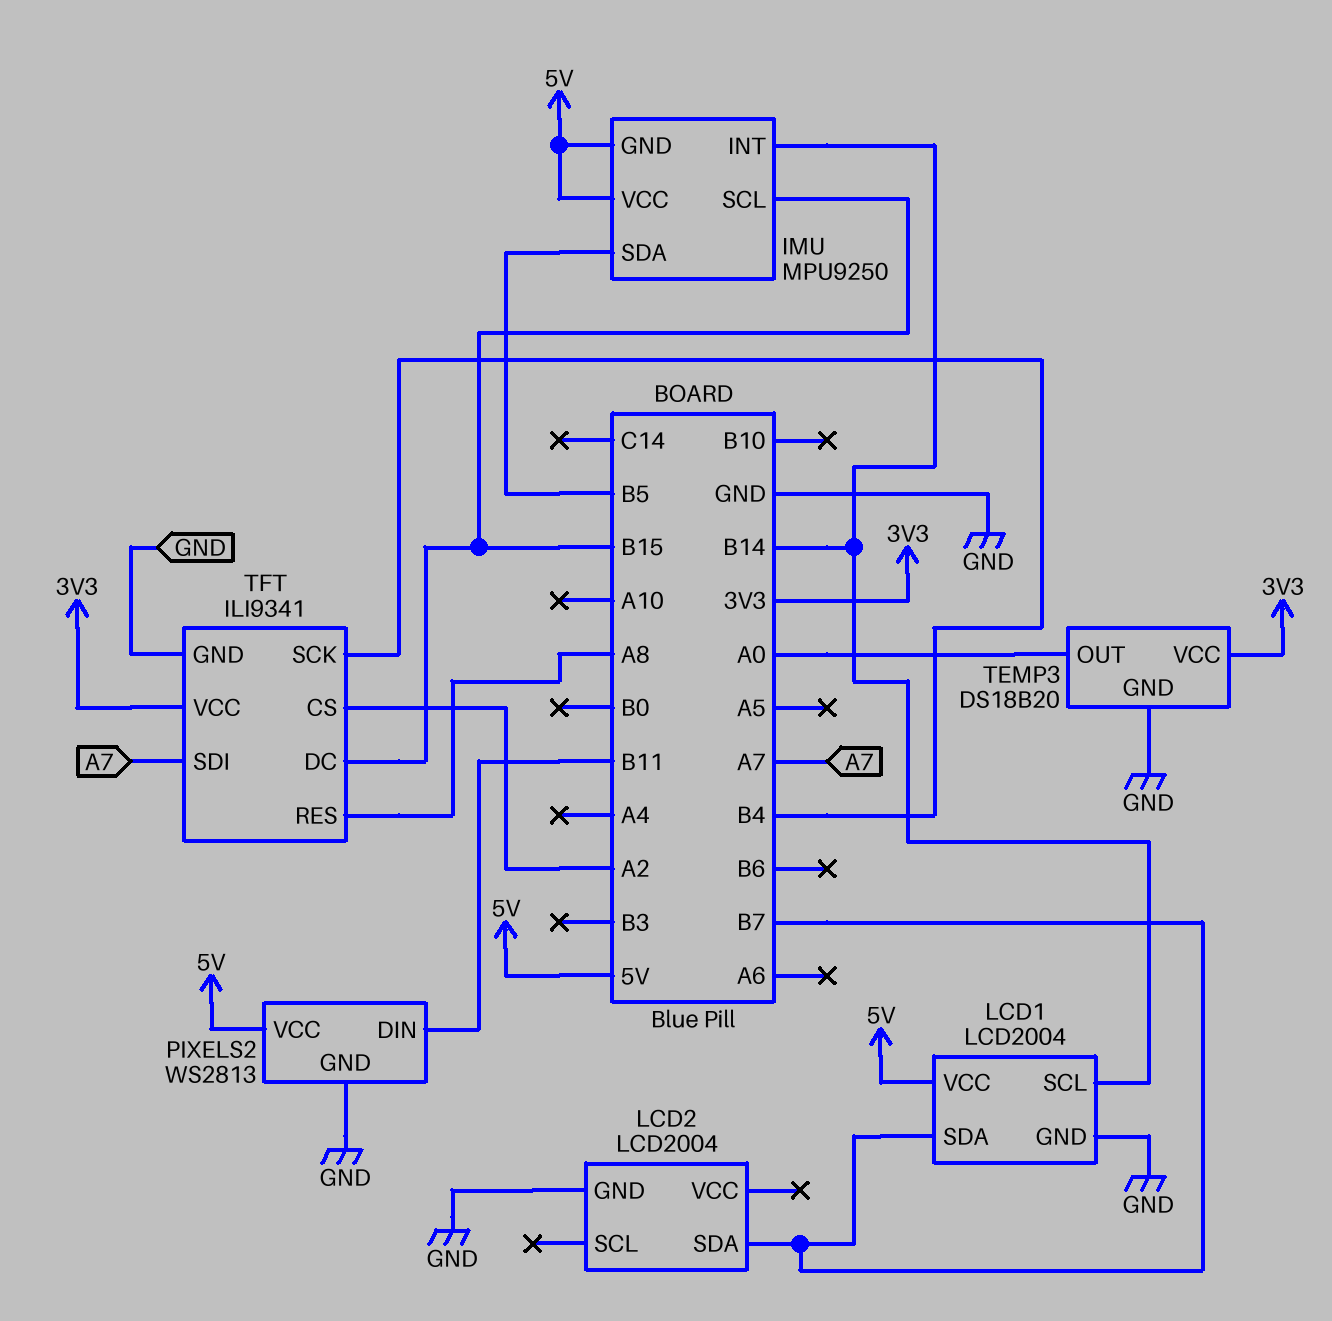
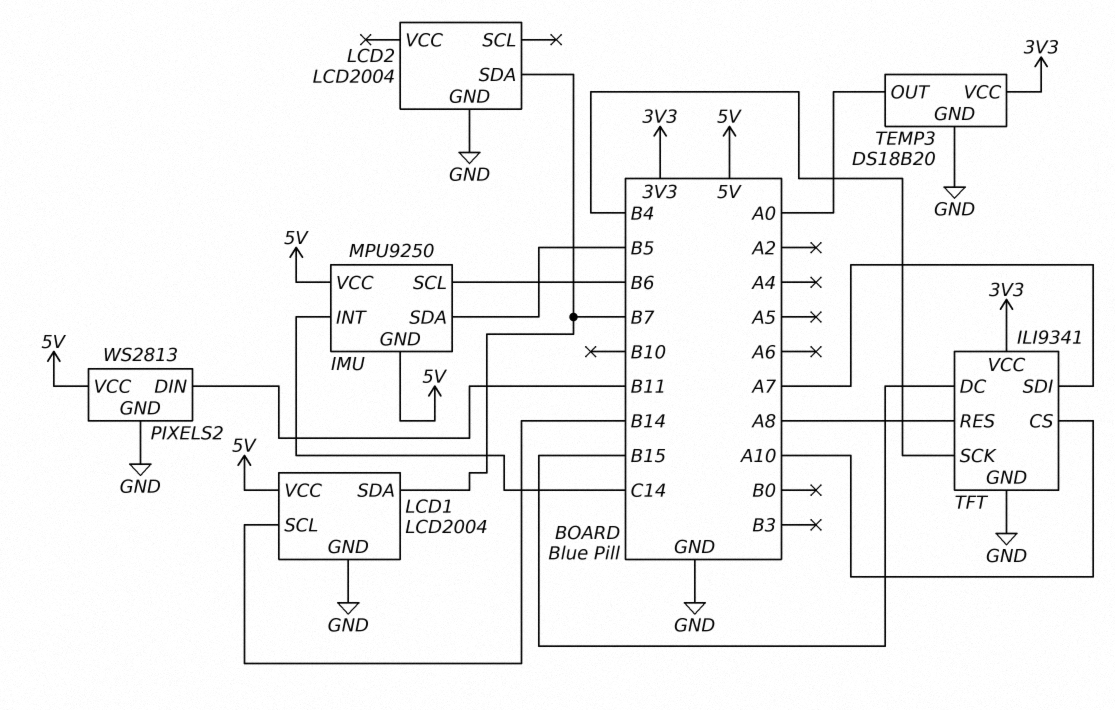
IMU pin INT: B14 -> C14
IMU pin SCL: B15 -> B6
TFT pin CS: A2 -> A10

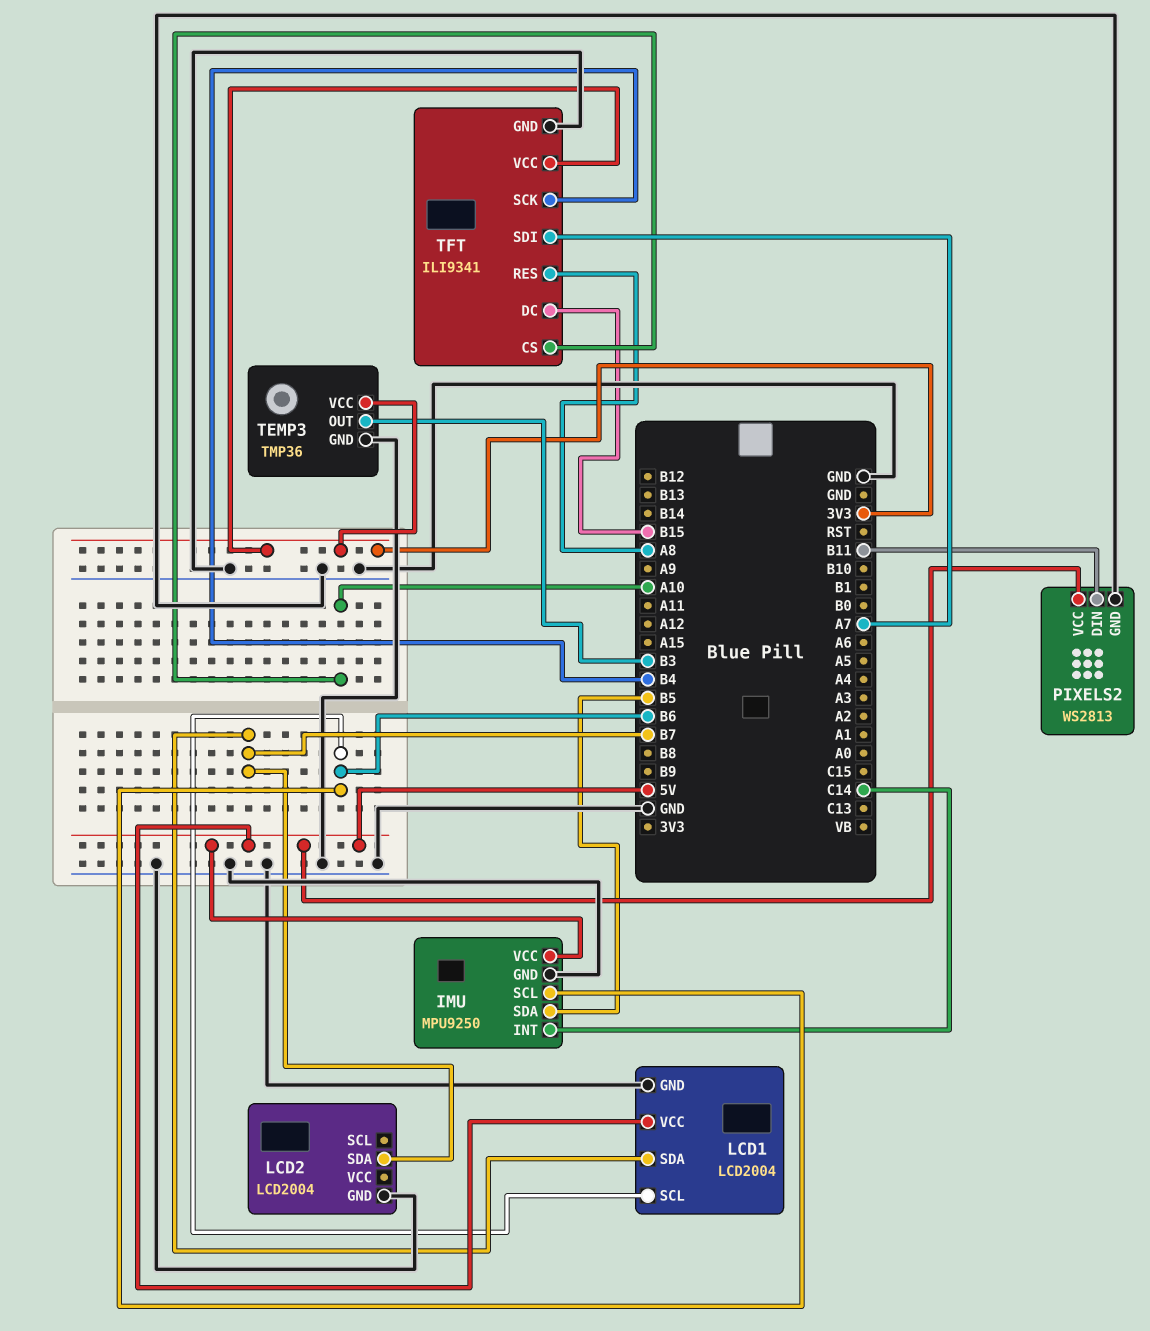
IMU pin GND: 5V -> GND
LCD1 pin SCL: B14 -> B6
TEMP3: DS18B20 -> TMP36
TEMP3 pin OUT: A0 -> B3

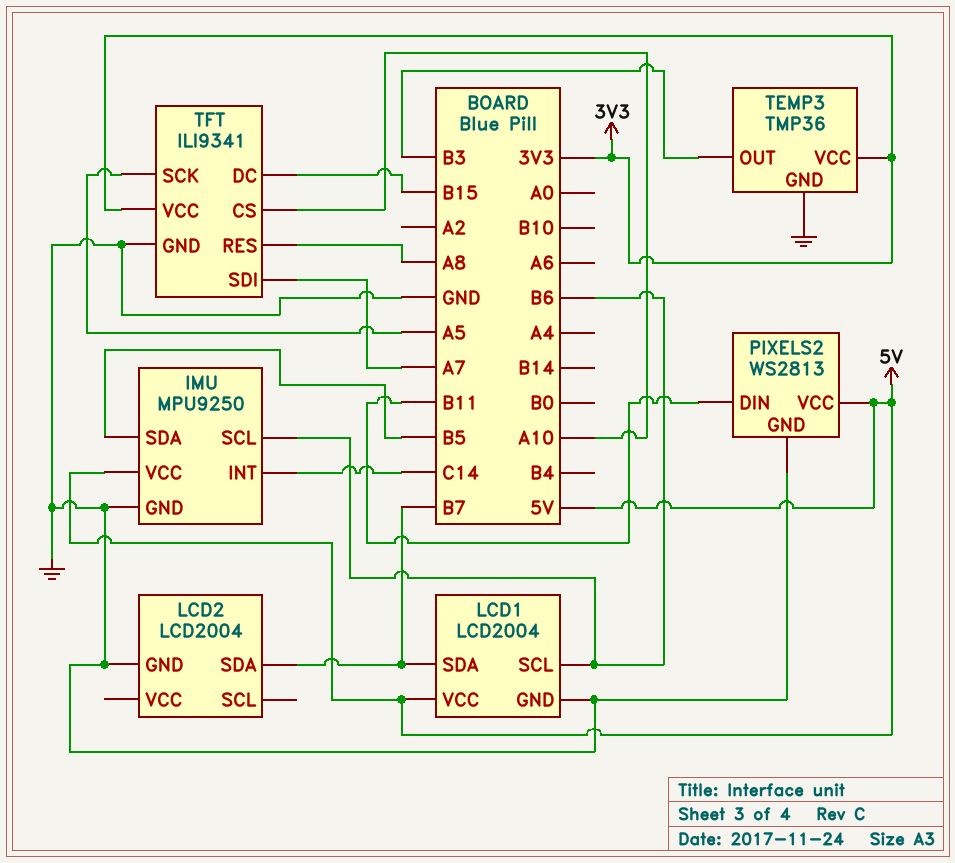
TFT pin SCK: B4 -> A5

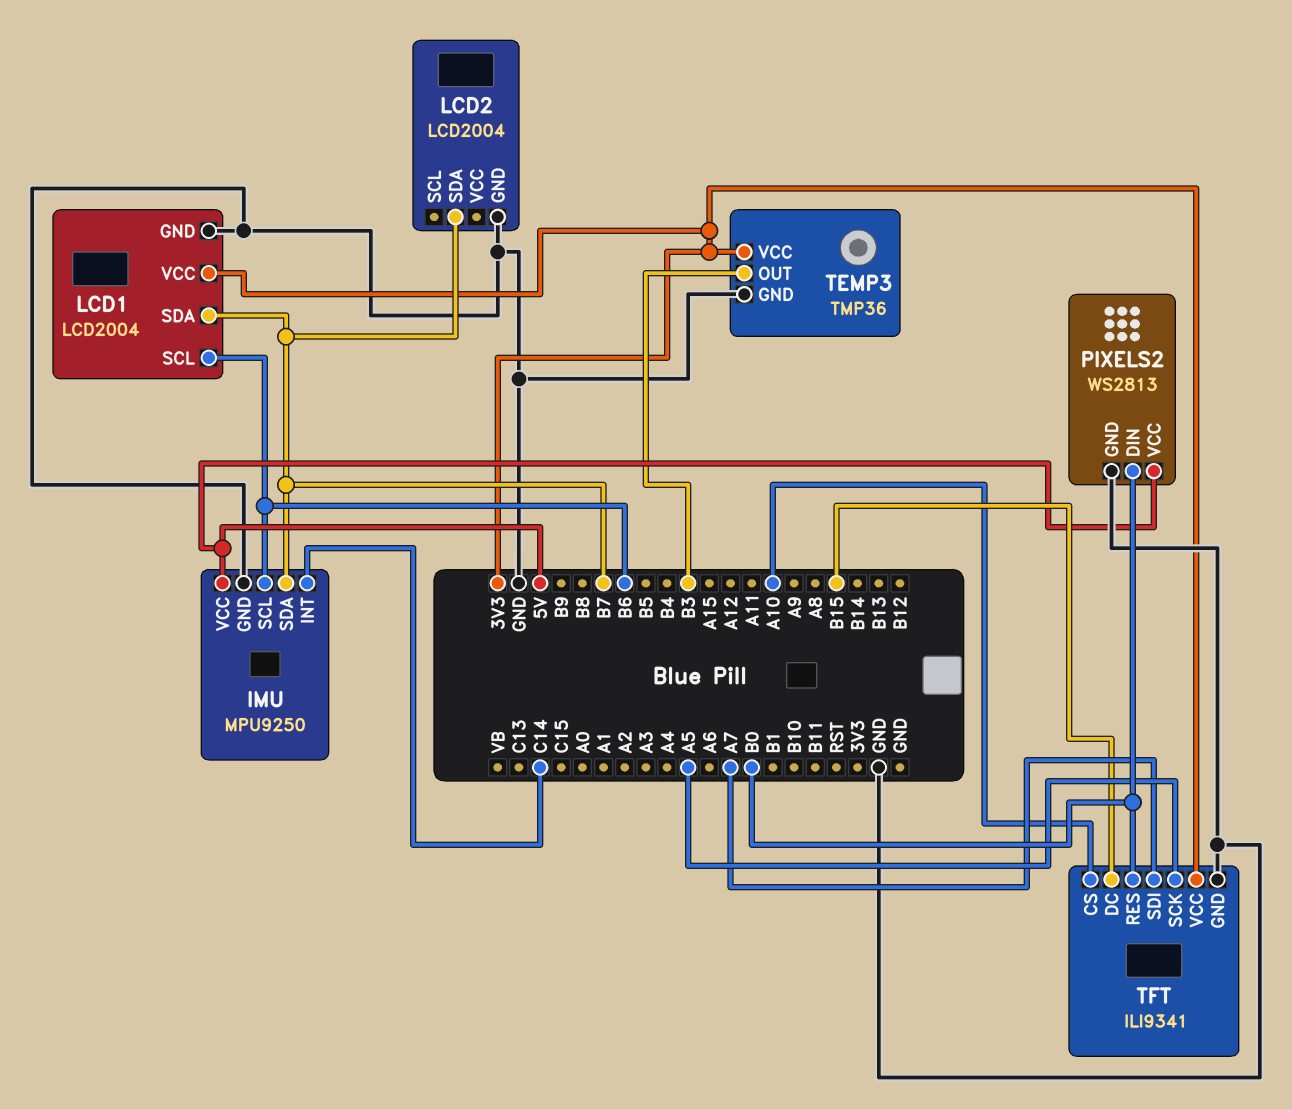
IMU pin SDA: B5 -> B7
LCD1 pin VCC: 5V -> 3V3
PIXELS2 pin DIN: B11 -> B0
TFT pin RES: A8 -> B0

